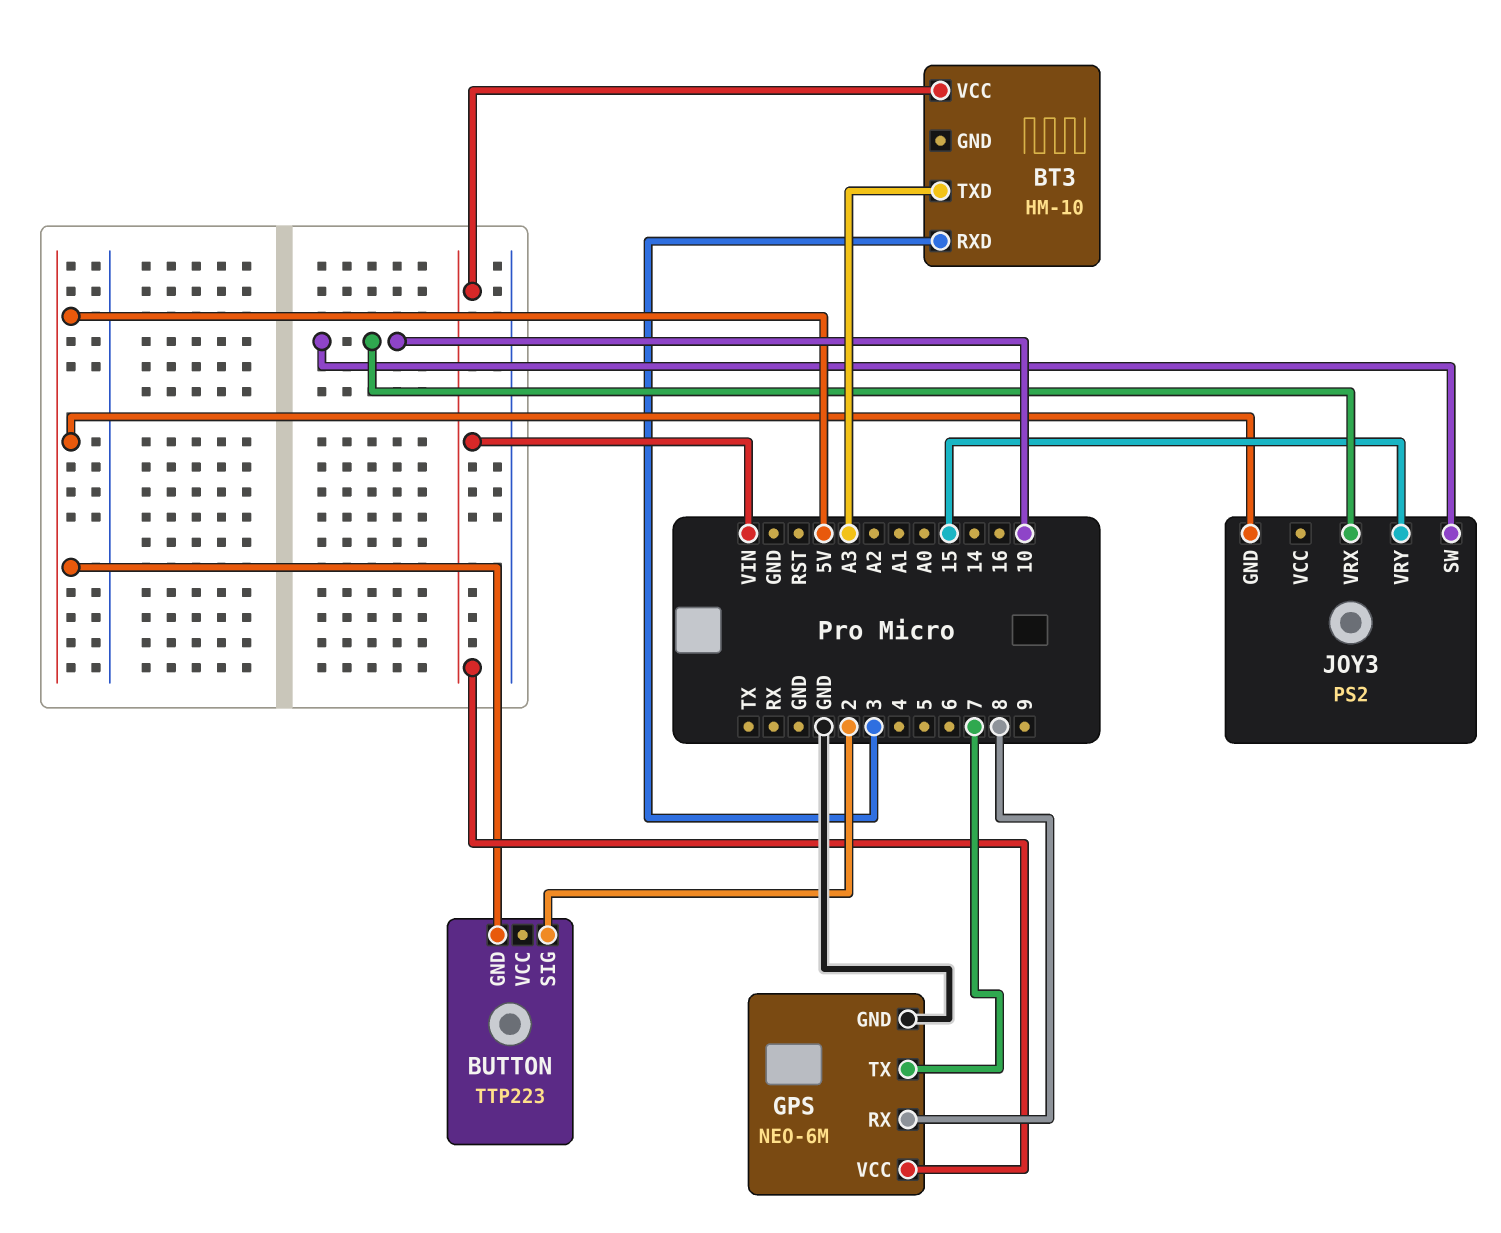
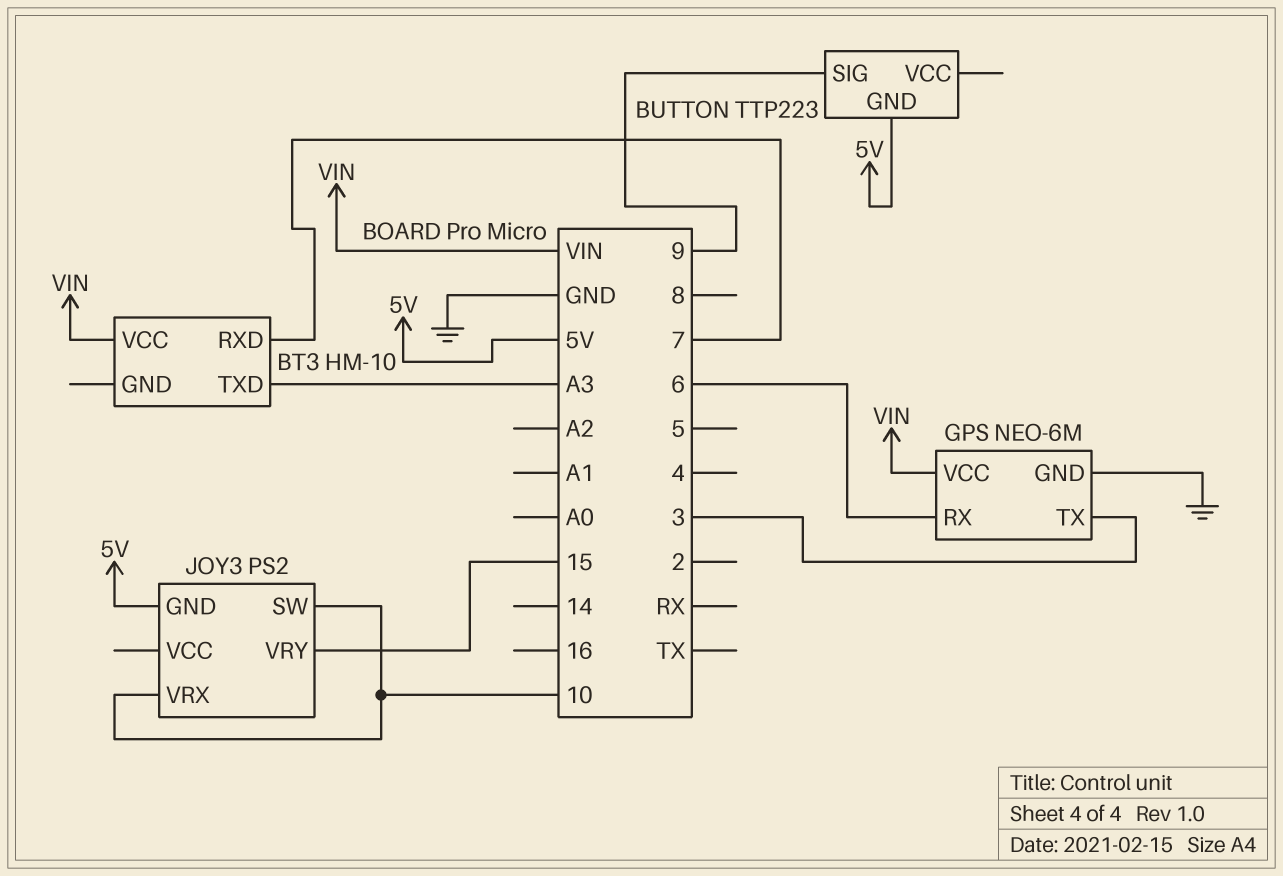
BT3 pin RXD: 3 -> 7
BUTTON pin SIG: 2 -> 9
GPS pin RX: 8 -> 6
GPS pin TX: 7 -> 3

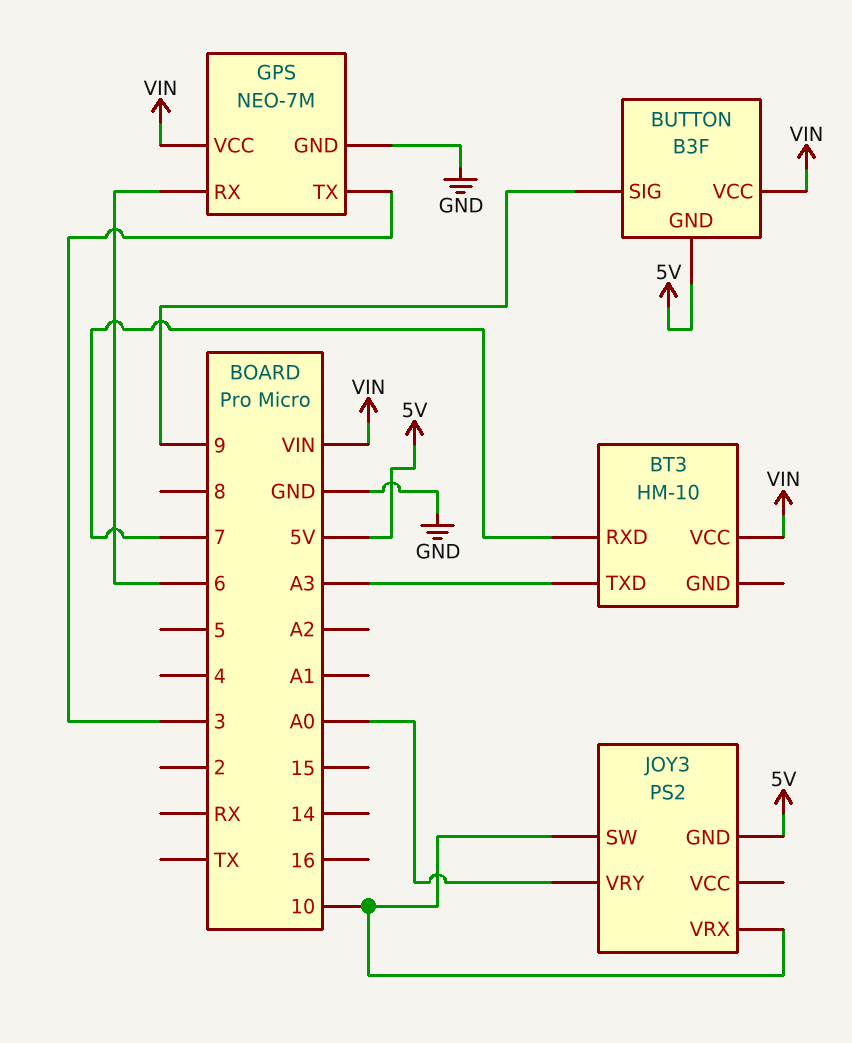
BUTTON: TTP223 -> B3F
BUTTON pin VCC: none -> VIN
GPS: NEO-6M -> NEO-7M
JOY3 pin VRY: 15 -> A0

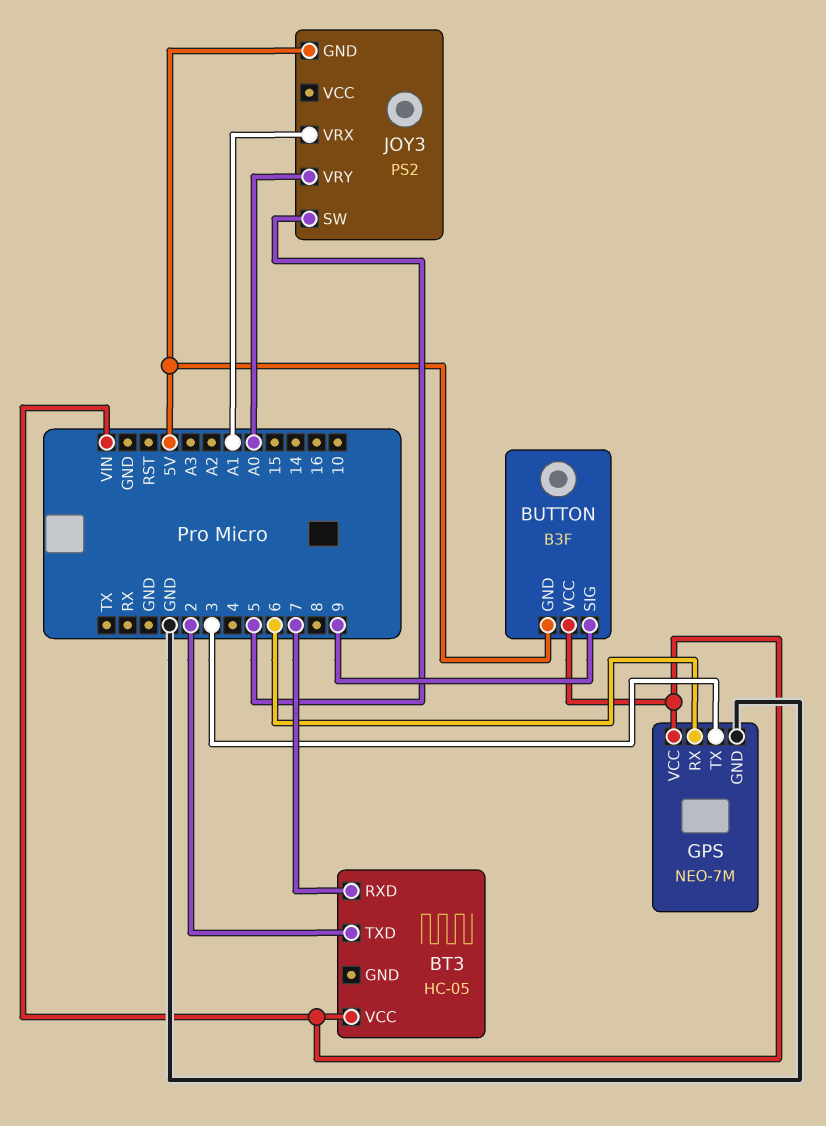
BT3: HM-10 -> HC-05
BT3 pin TXD: A3 -> 2
JOY3 pin SW: 10 -> 5
JOY3 pin VRX: 10 -> A1

